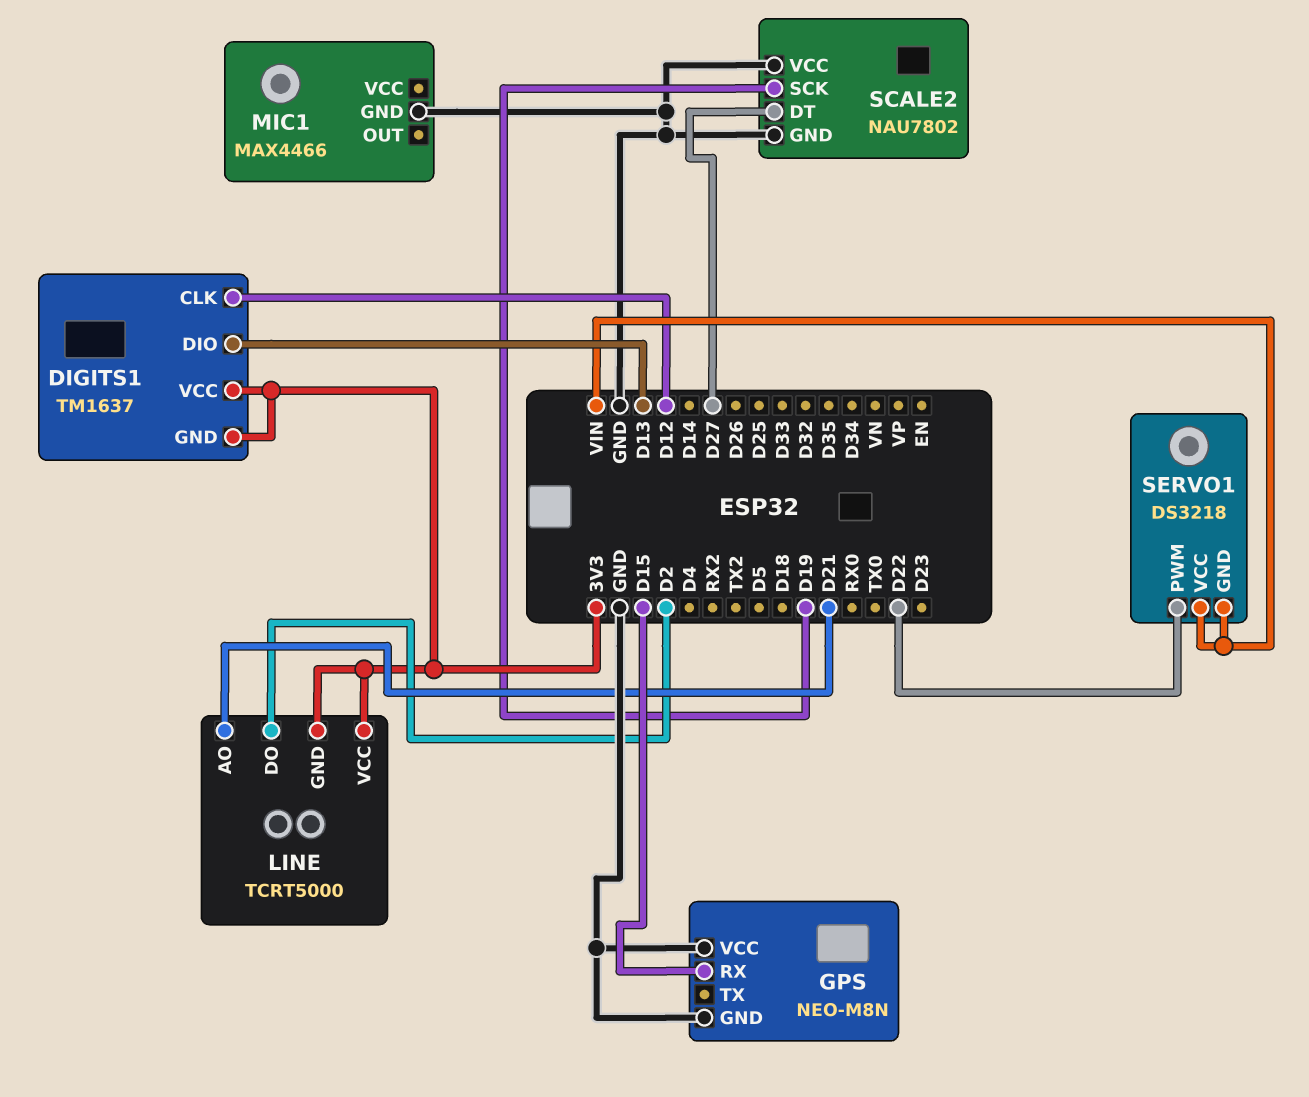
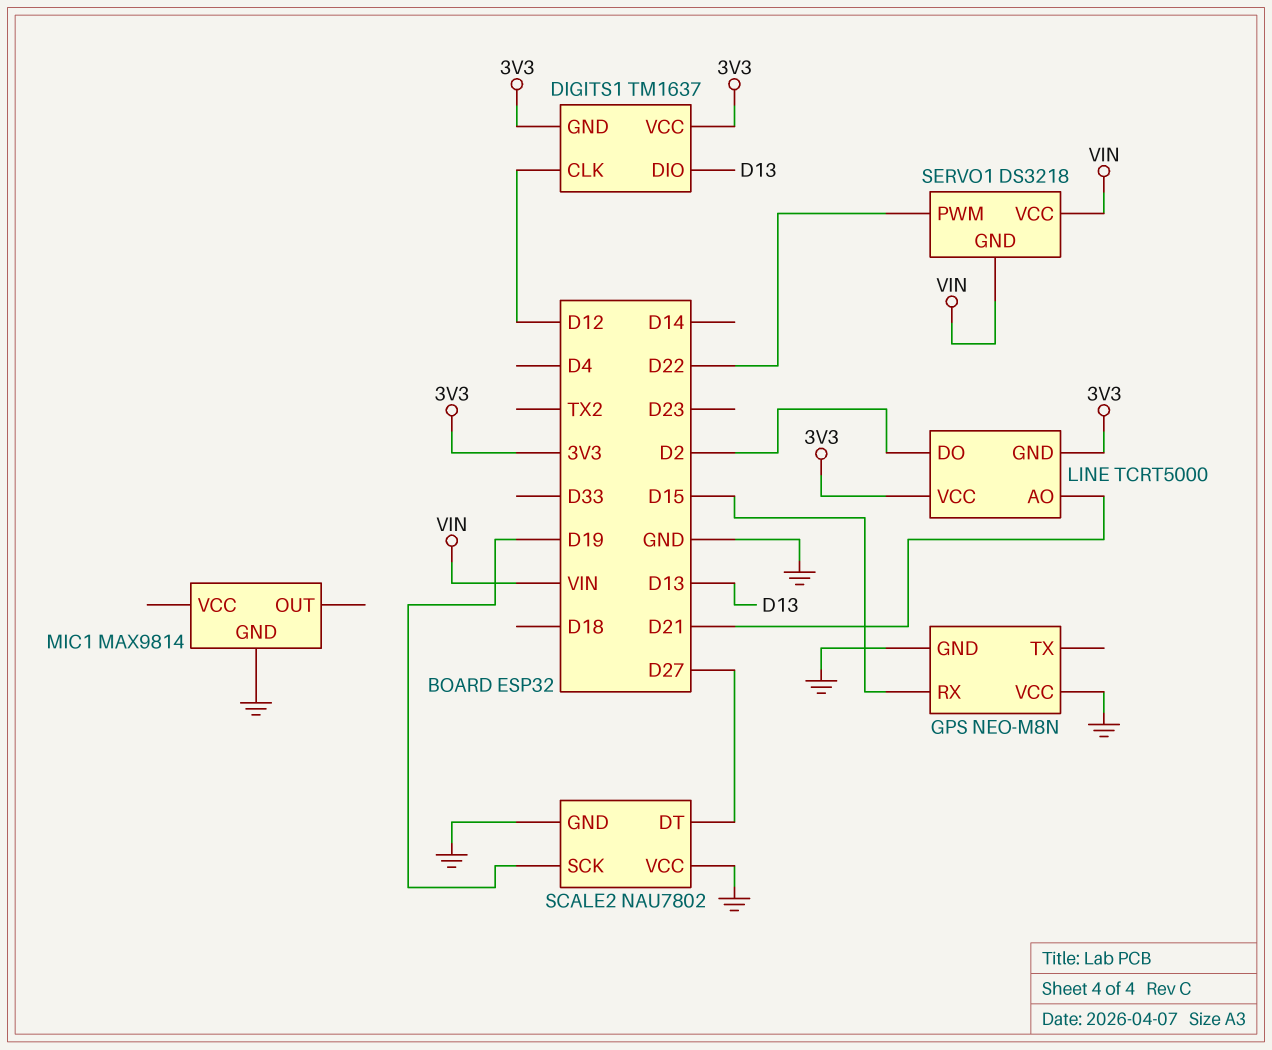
MIC1: MAX4466 -> MAX9814

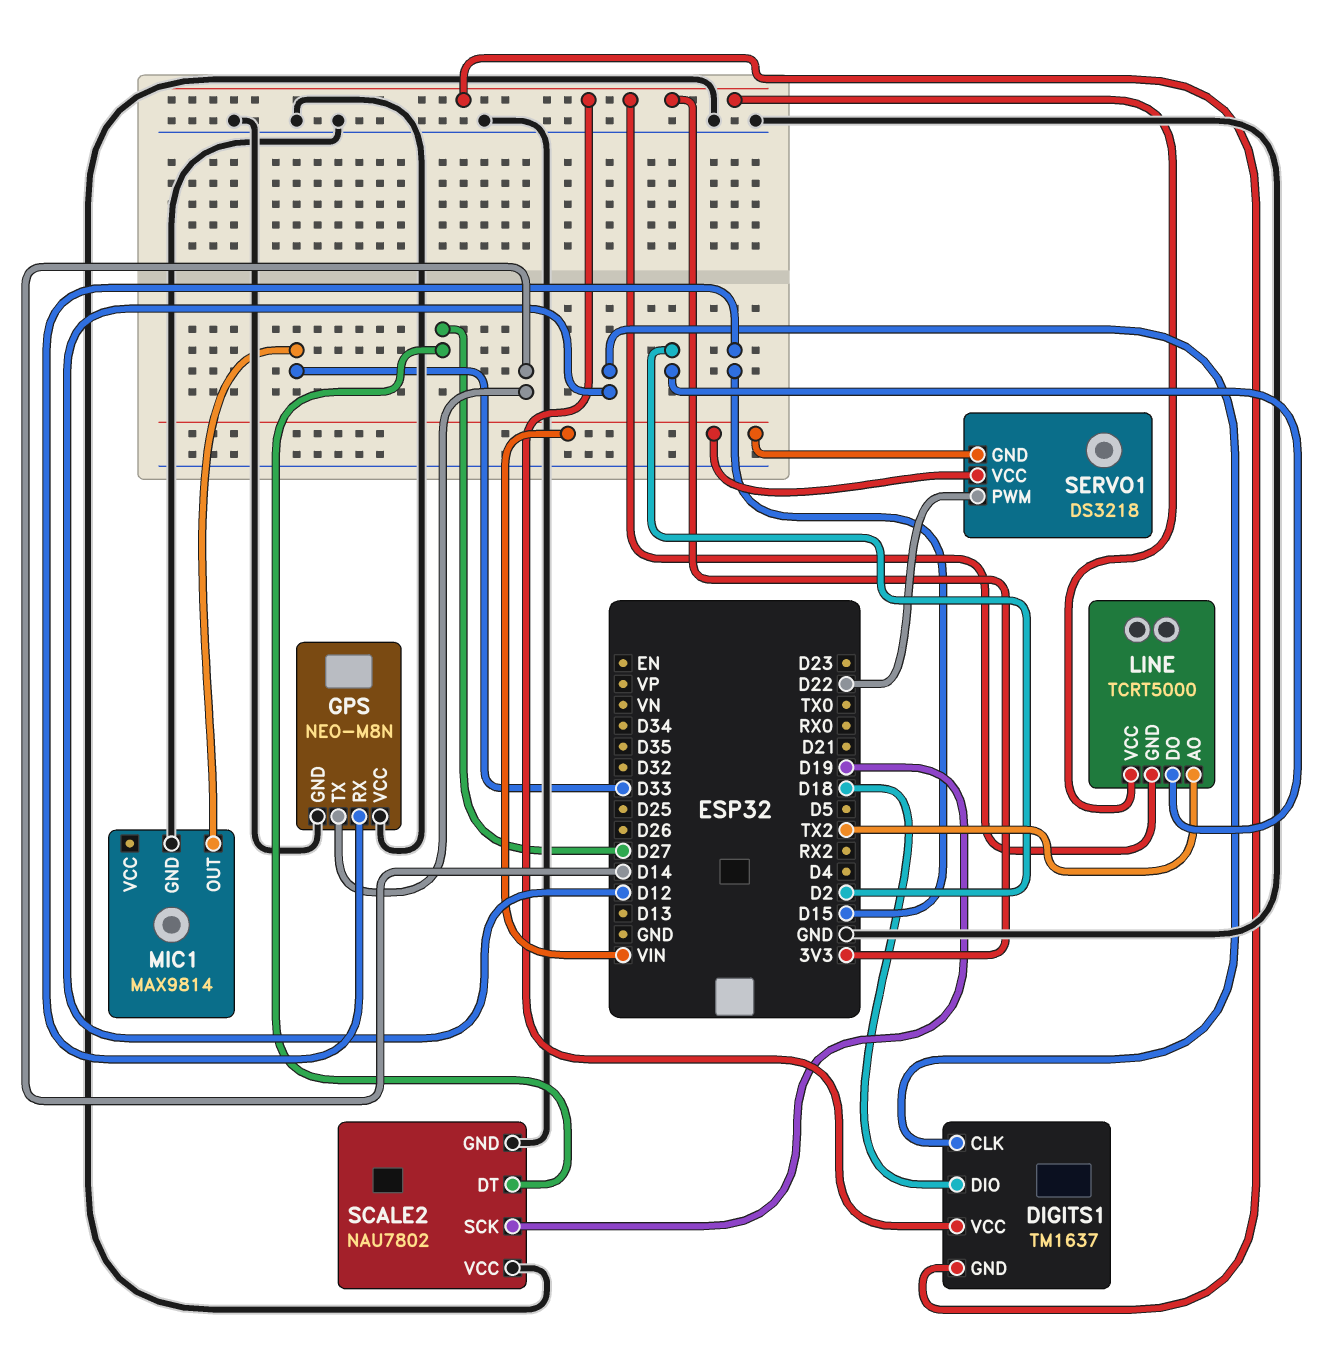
DIGITS1 pin DIO: D13 -> D18
GPS pin TX: none -> D14
LINE pin AO: D21 -> TX2
MIC1 pin OUT: none -> D33

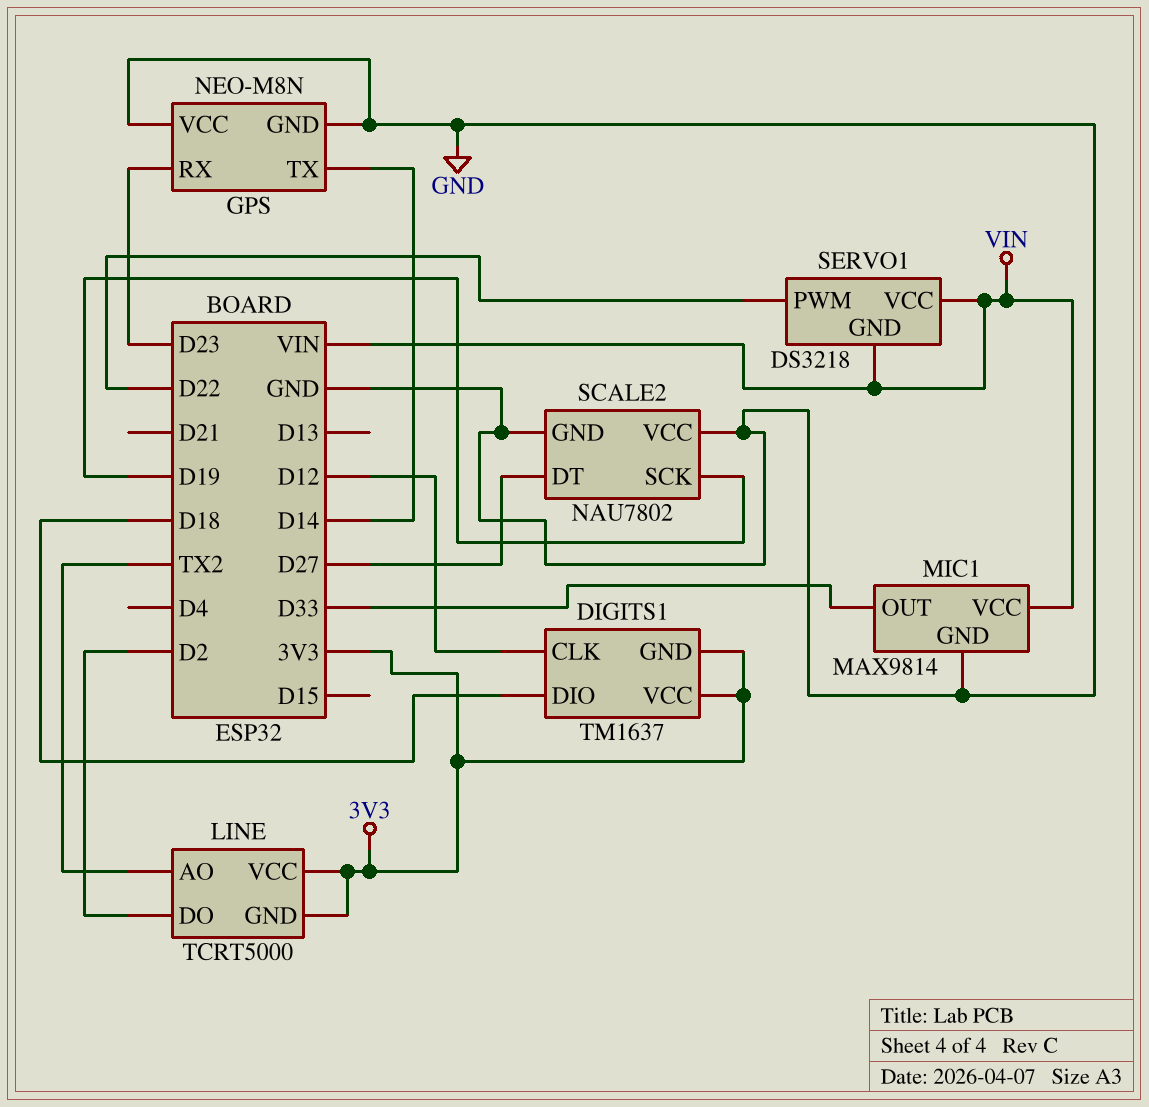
GPS pin RX: D15 -> D23
MIC1 pin VCC: none -> VIN

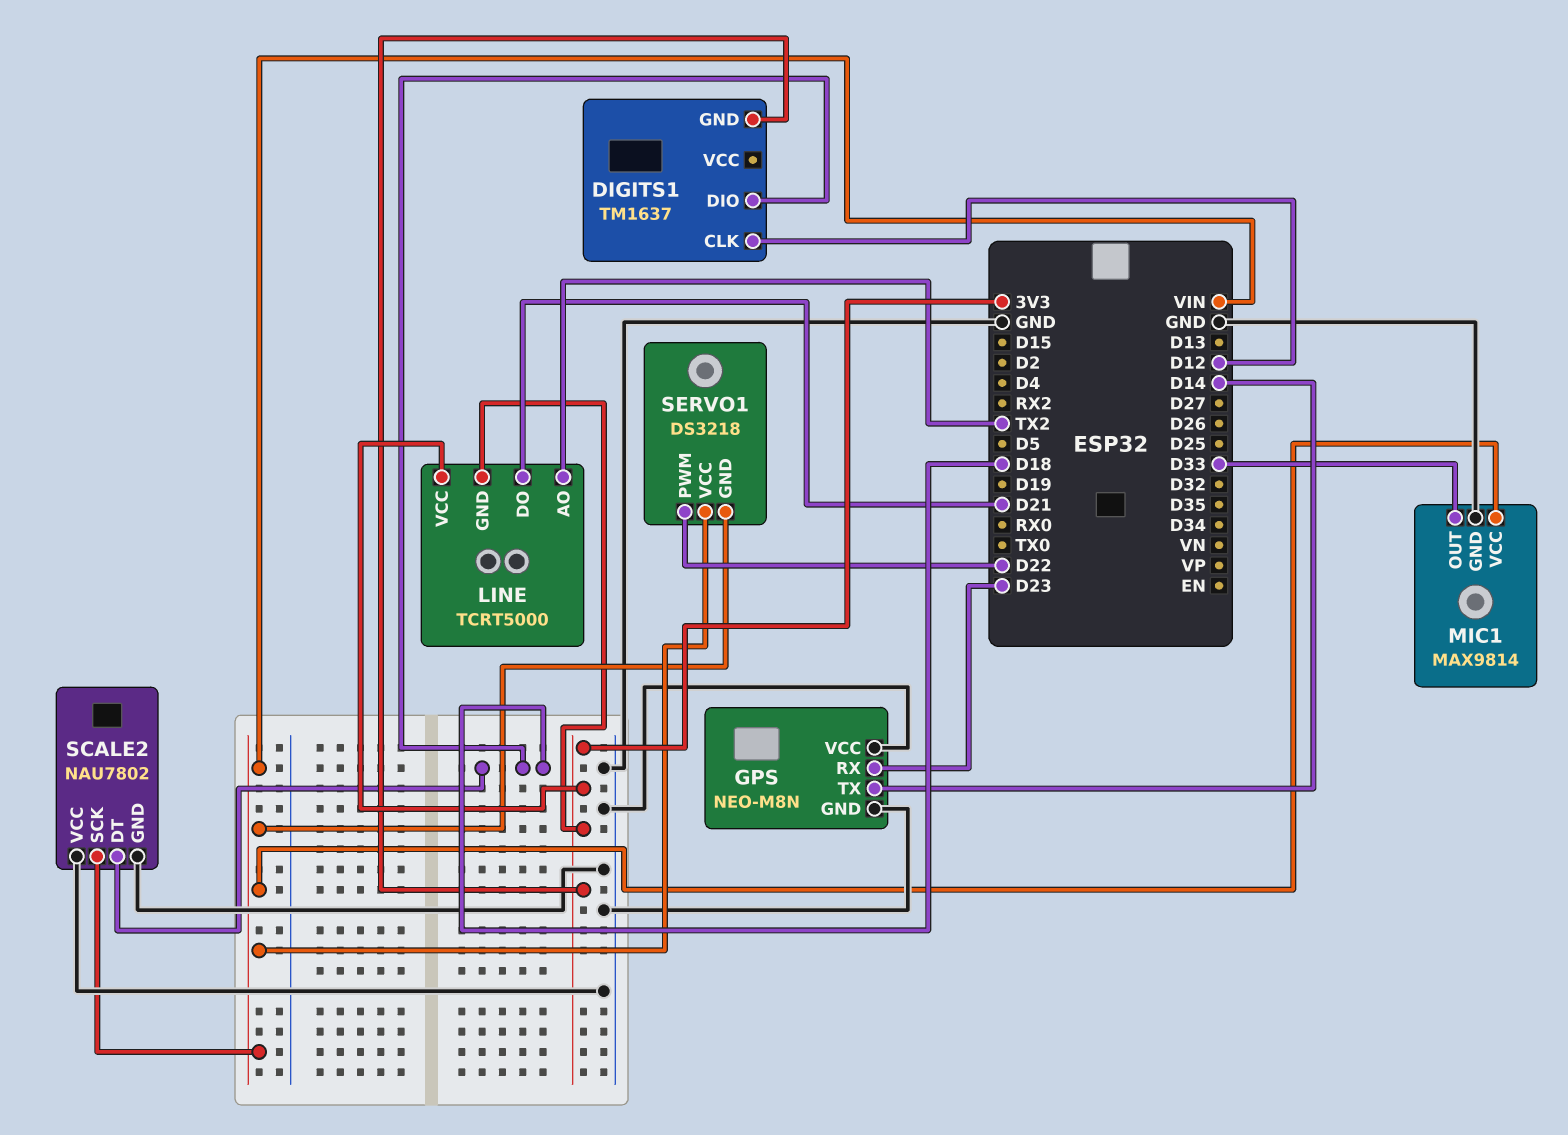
DIGITS1 pin VCC: 3V3 -> none
LINE pin DO: D2 -> D21
SCALE2 pin DT: D27 -> D18
SCALE2 pin SCK: D19 -> VIN

